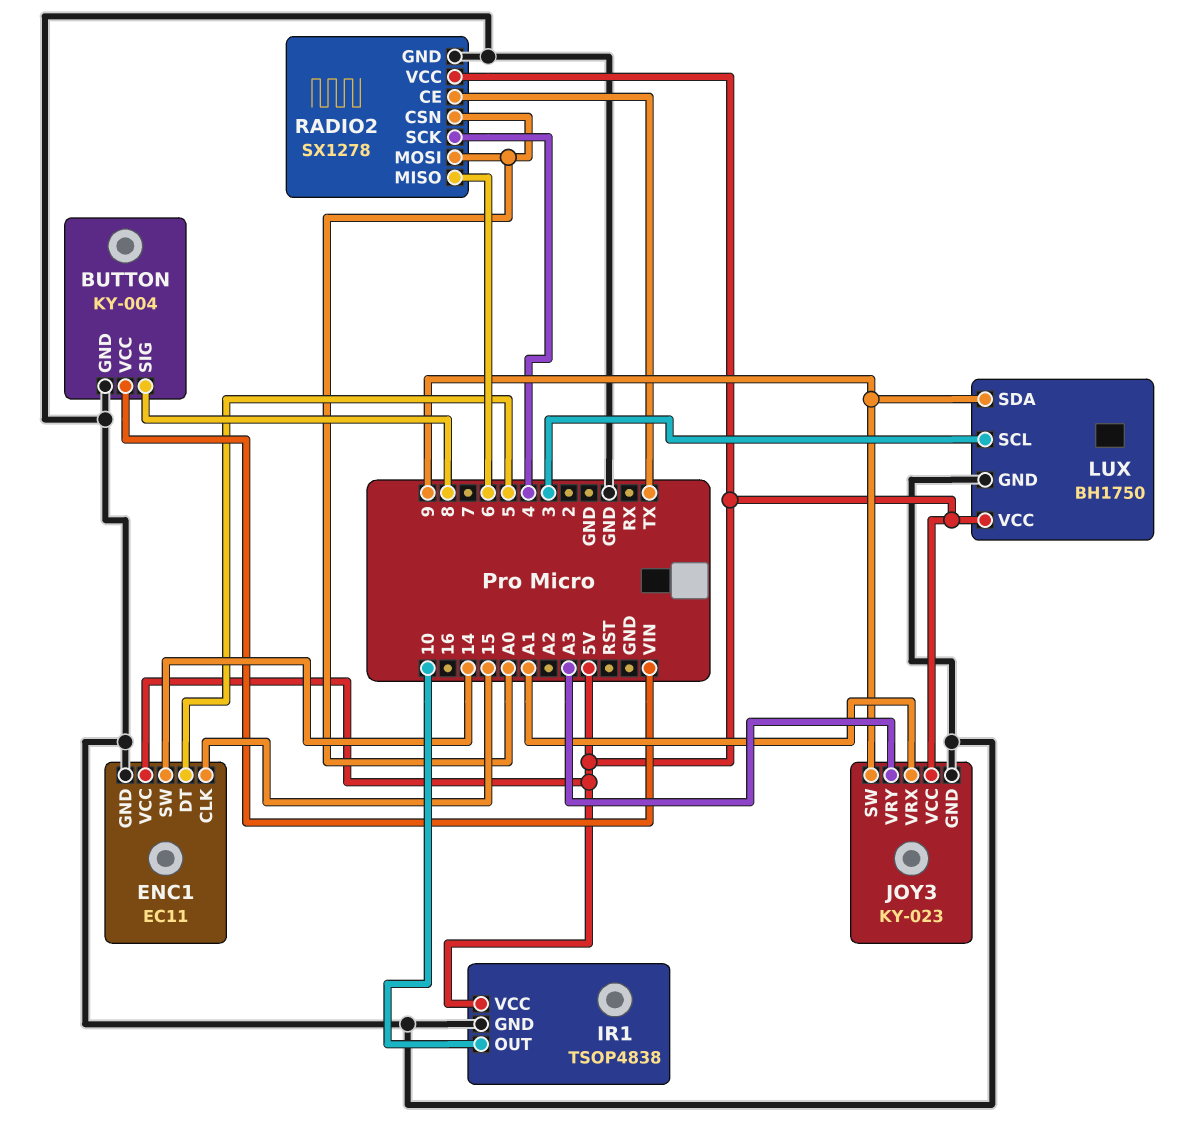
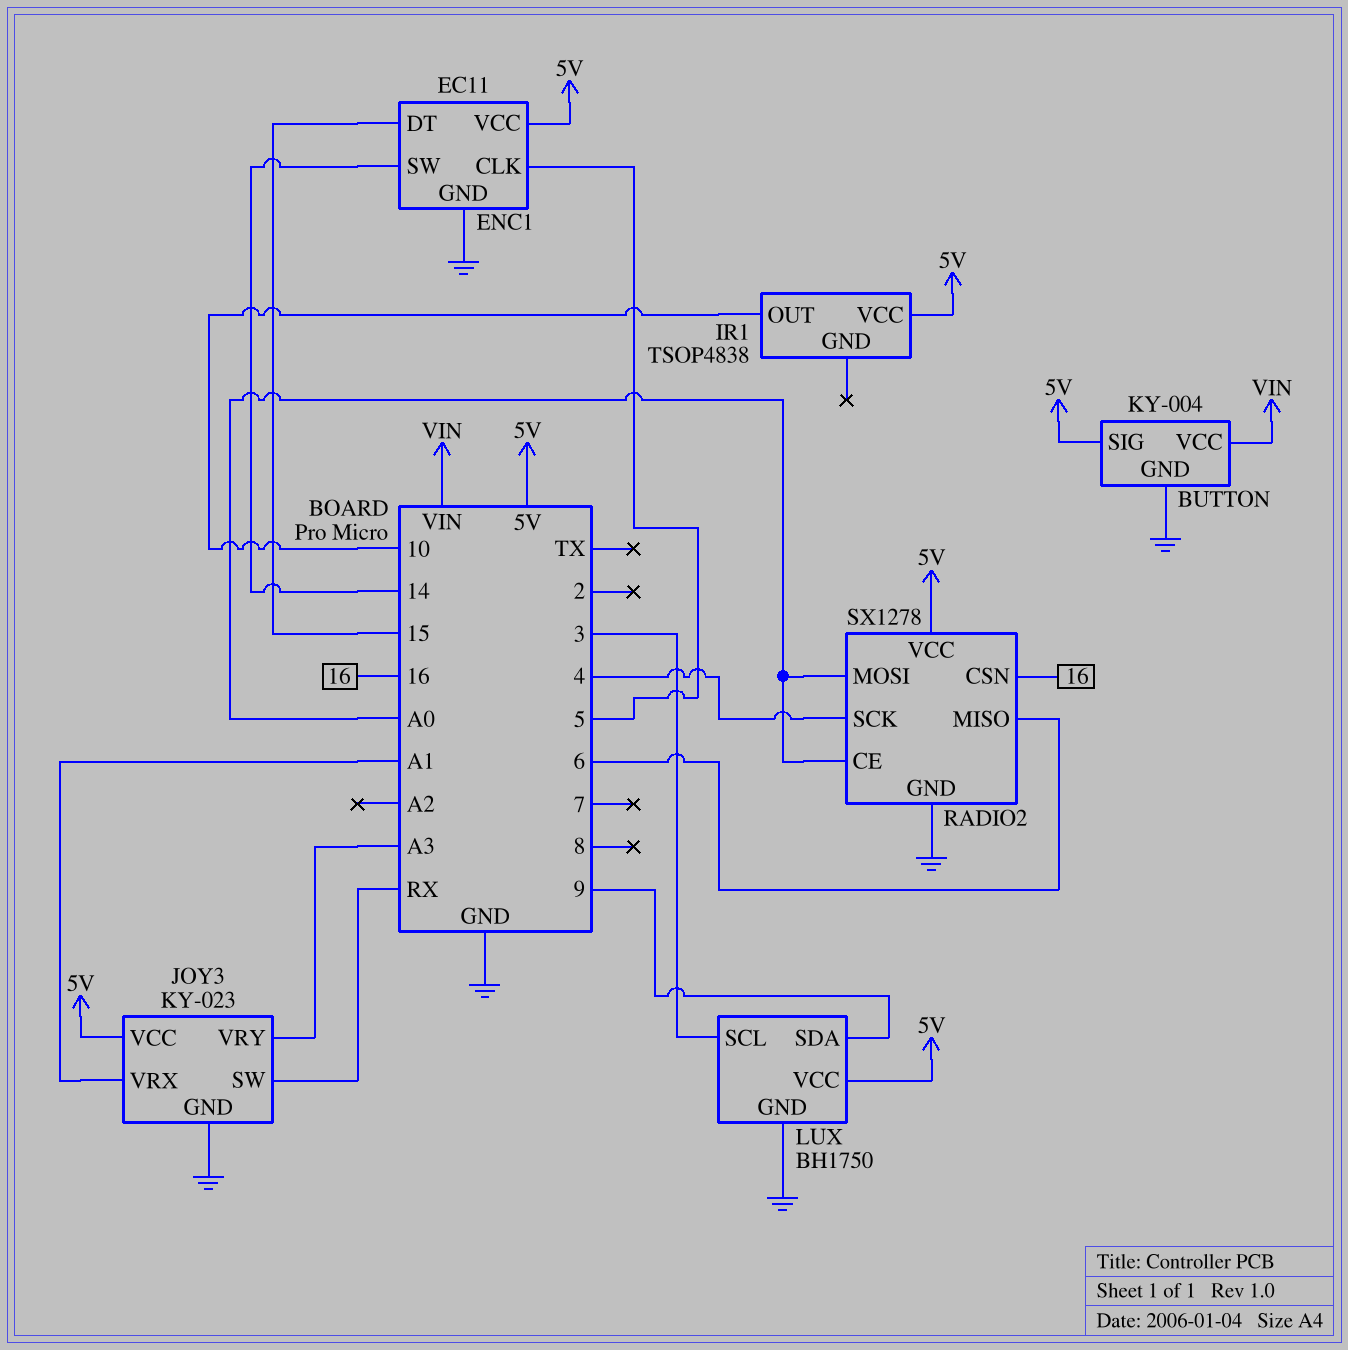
BUTTON pin SIG: 8 -> 5V
ENC1 pin CLK: 15 -> 5
ENC1 pin DT: 5 -> 15
IR1 pin GND: GND -> none
JOY3 pin SW: 9 -> RX
RADIO2 pin CE: TX -> A0
RADIO2 pin CSN: A0 -> 16

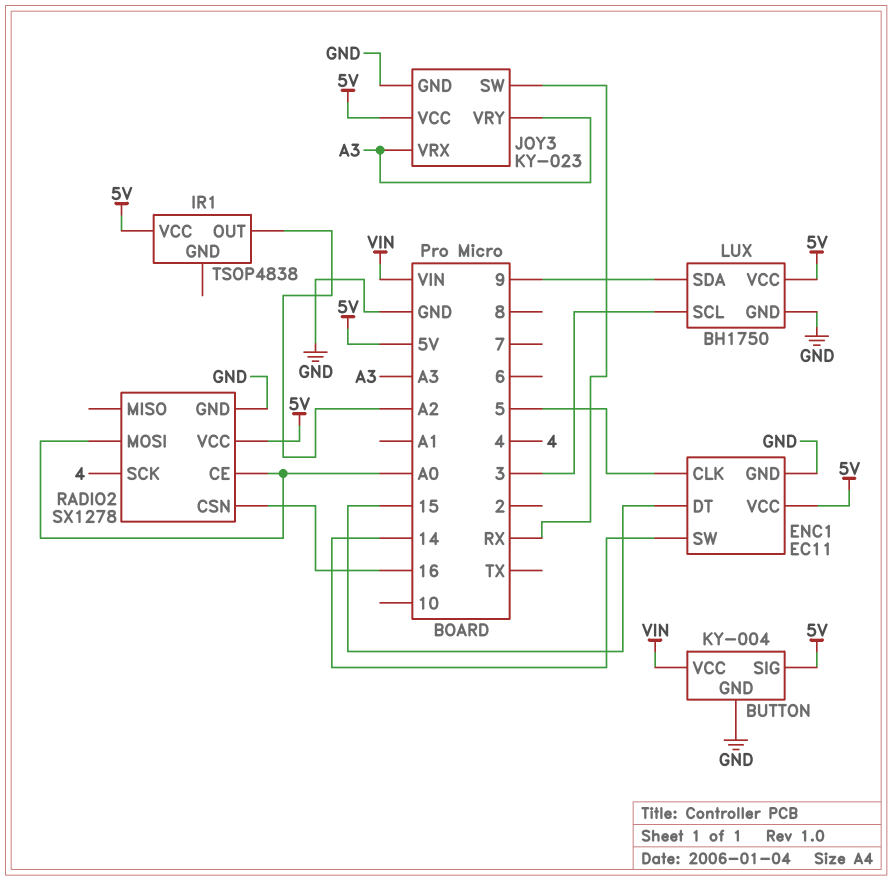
IR1 pin OUT: 10 -> A2
JOY3 pin VRX: A1 -> A3
RADIO2 pin MISO: 6 -> none

